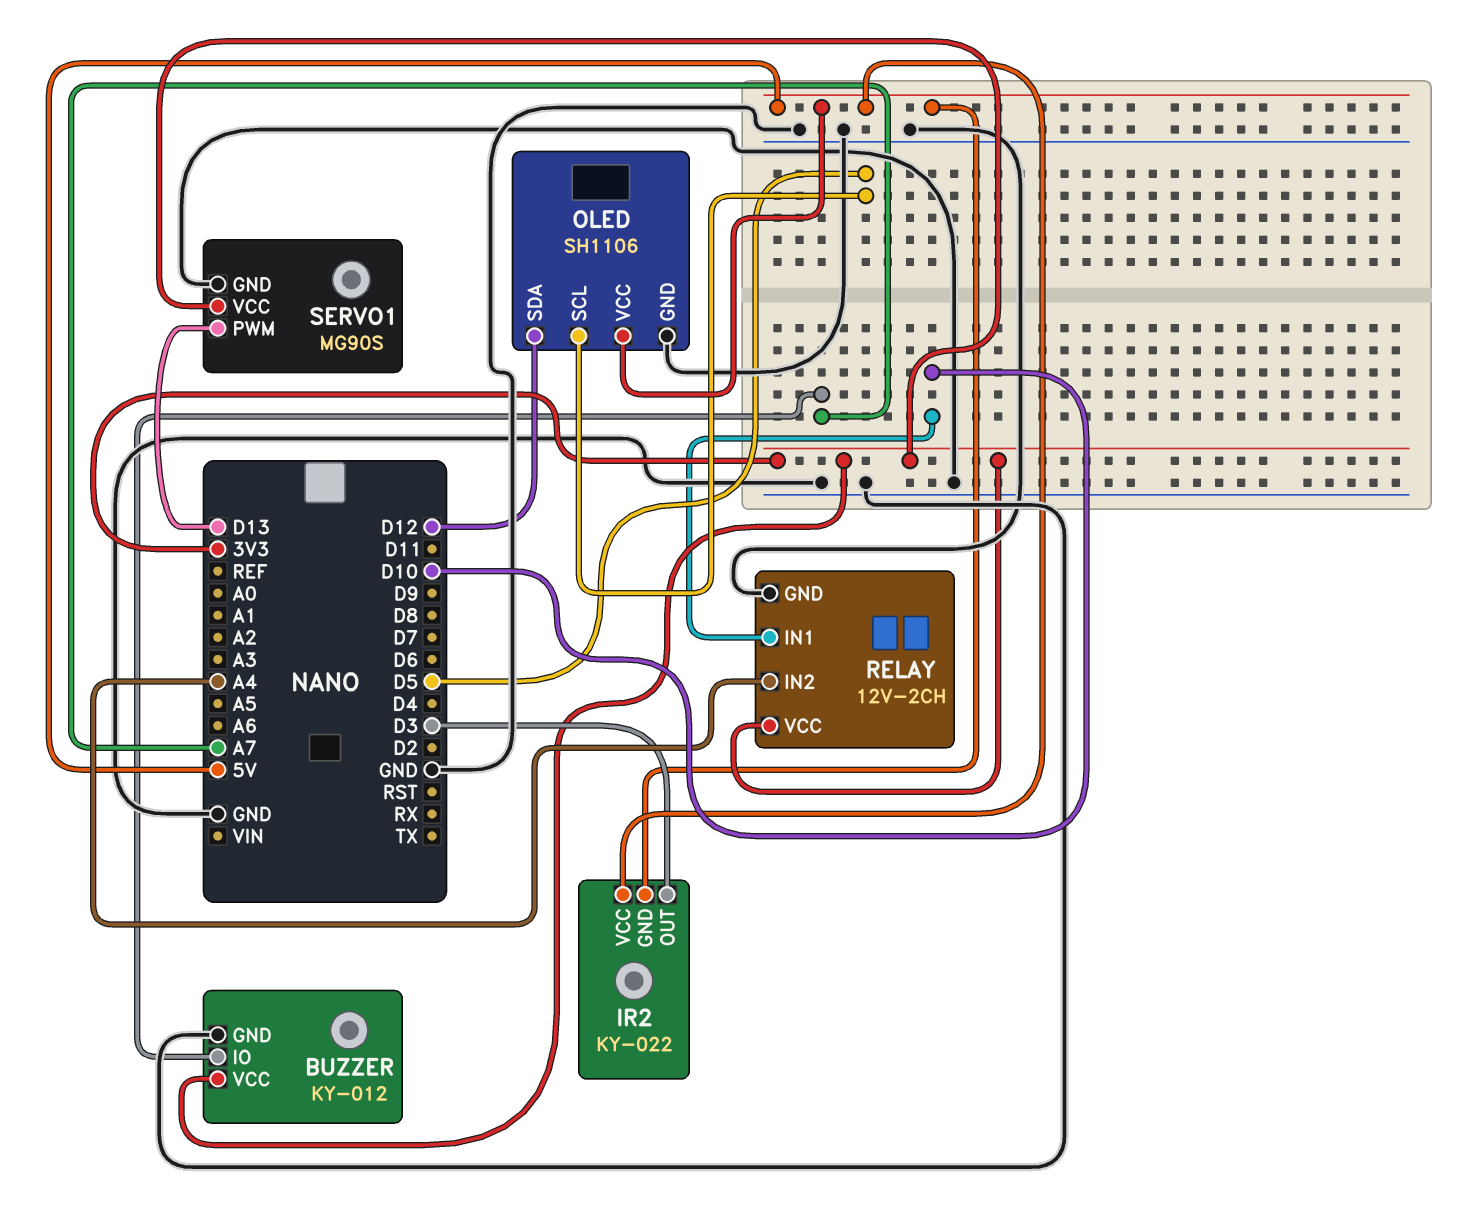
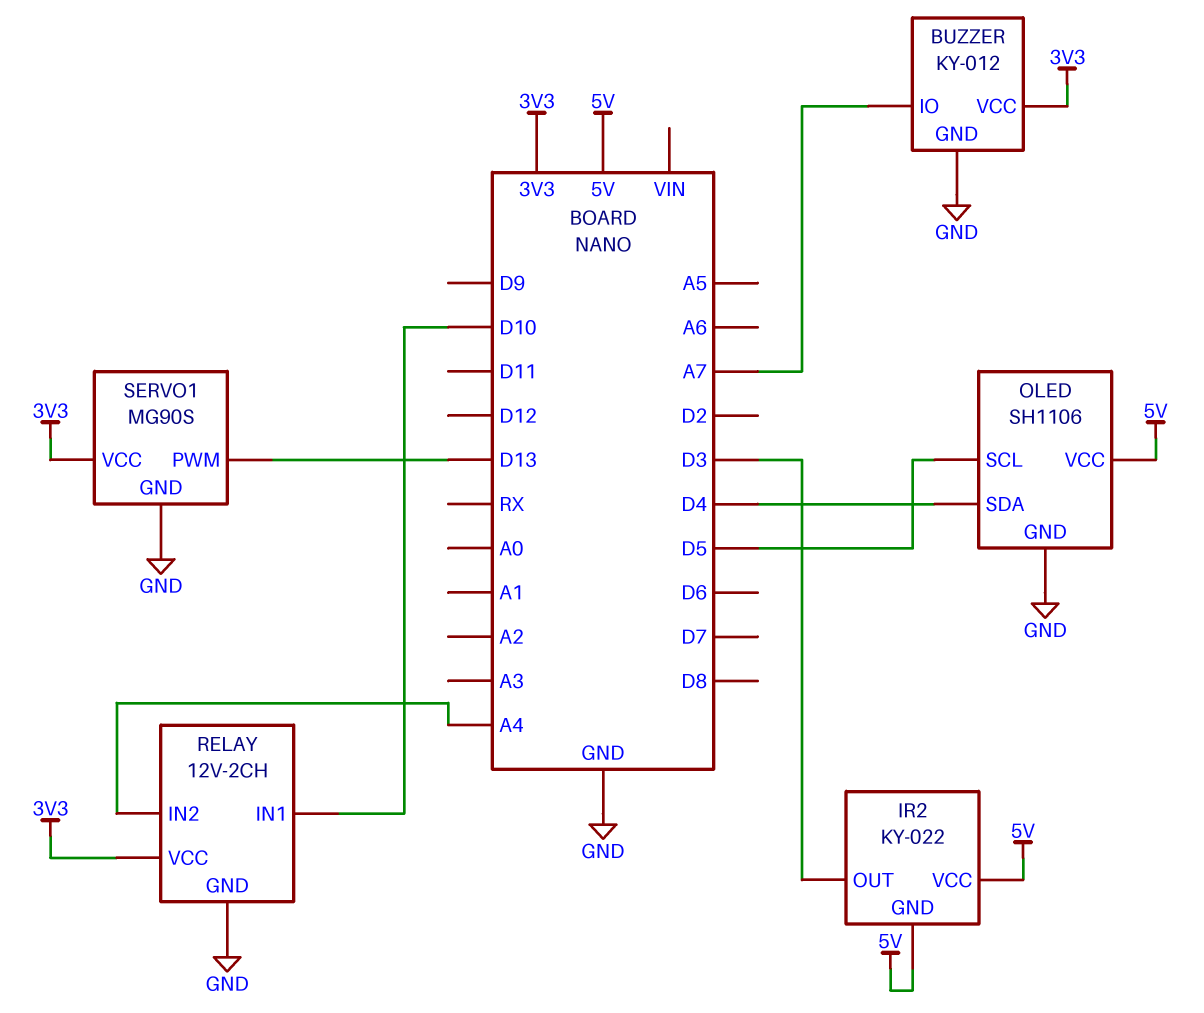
OLED pin SDA: D12 -> D4

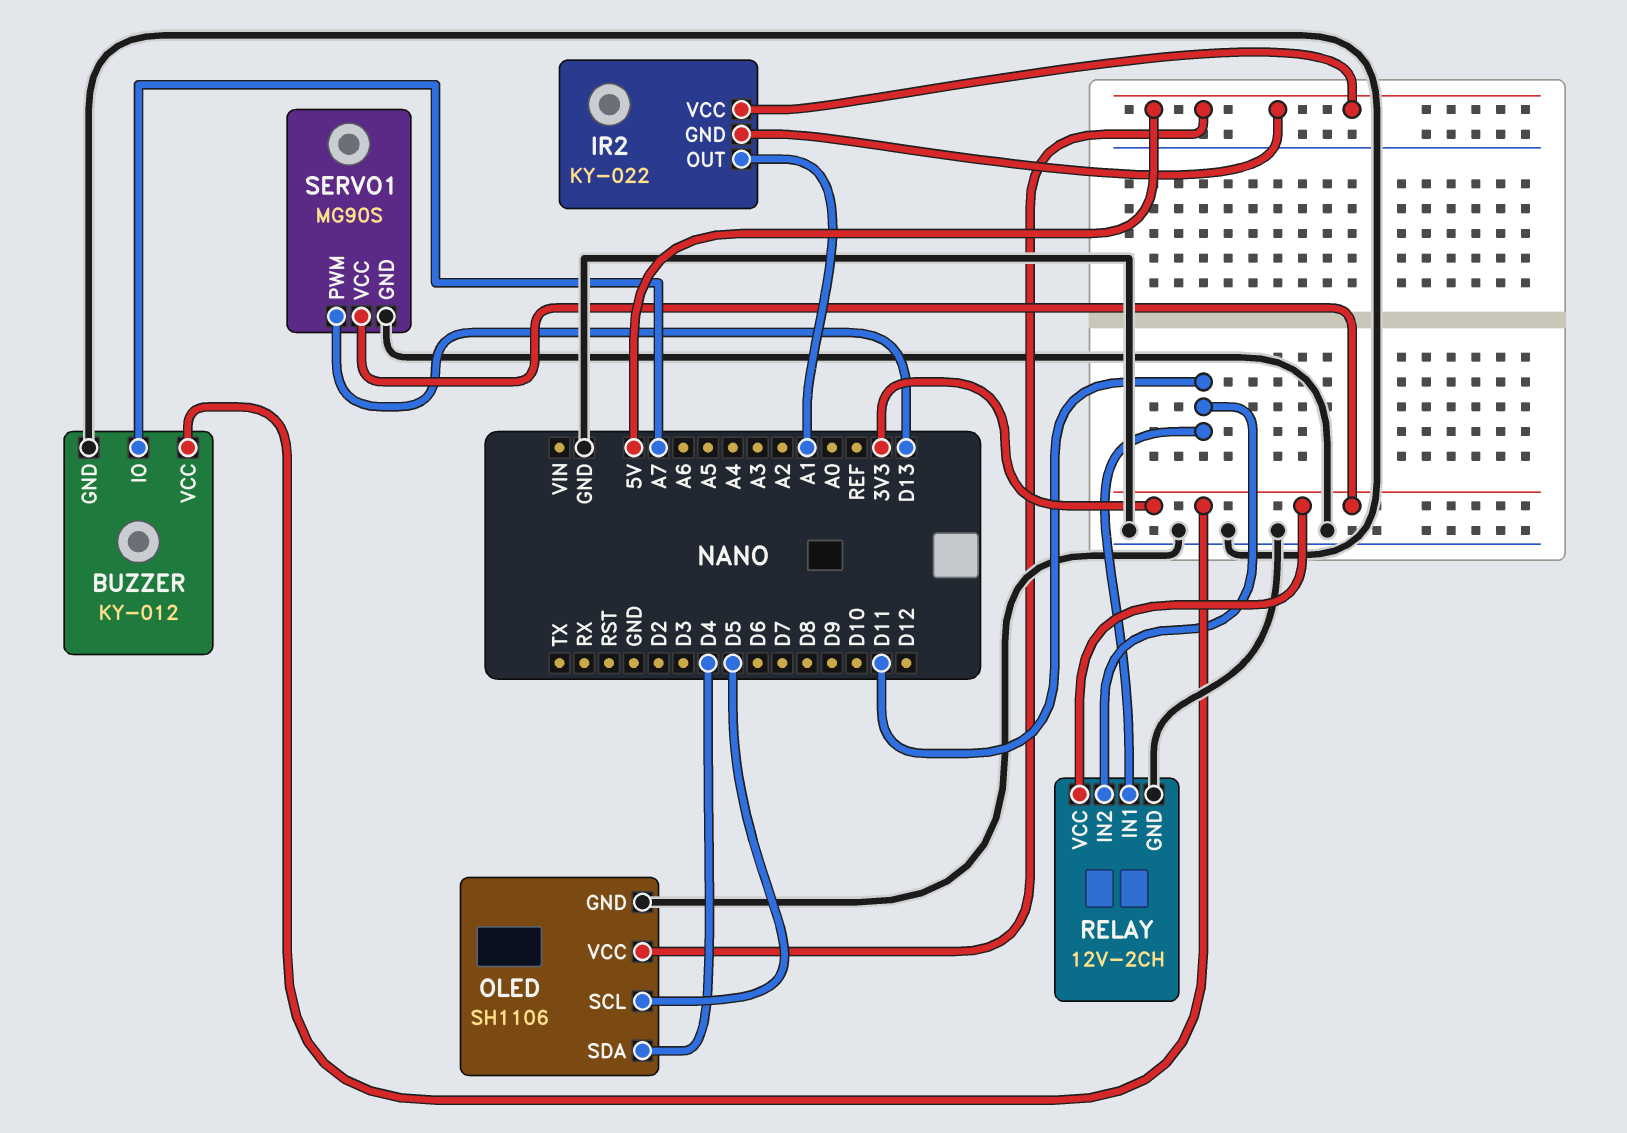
IR2 pin OUT: D3 -> A1
RELAY pin IN1: D10 -> D11
RELAY pin IN2: A4 -> D11

